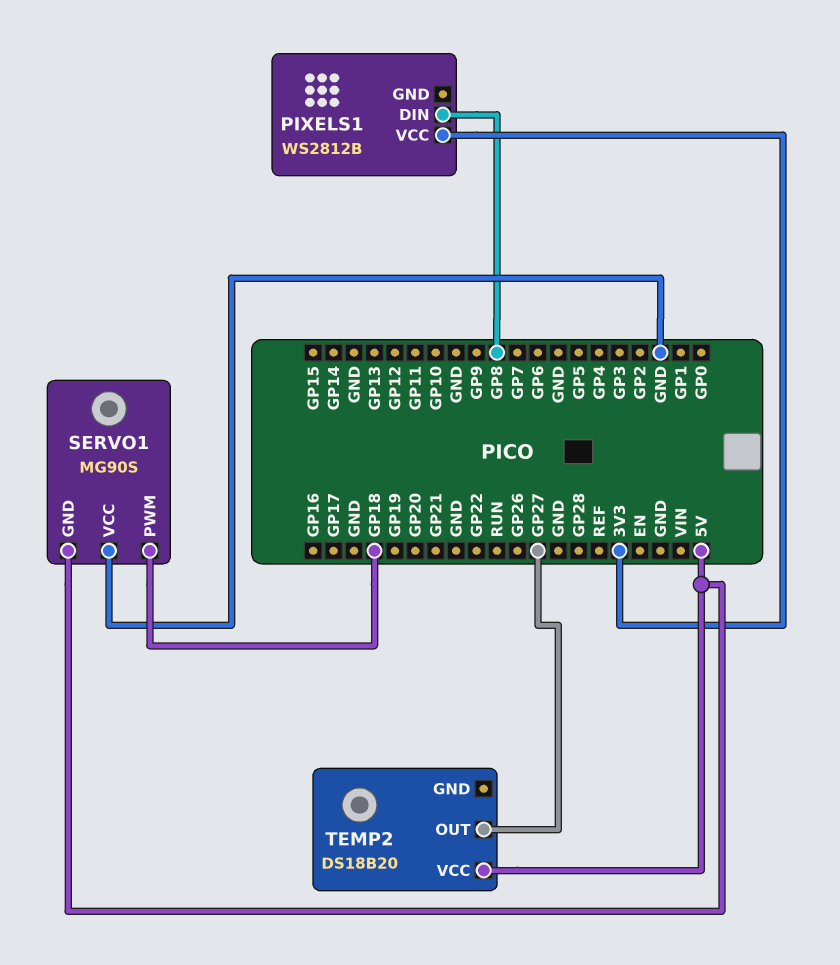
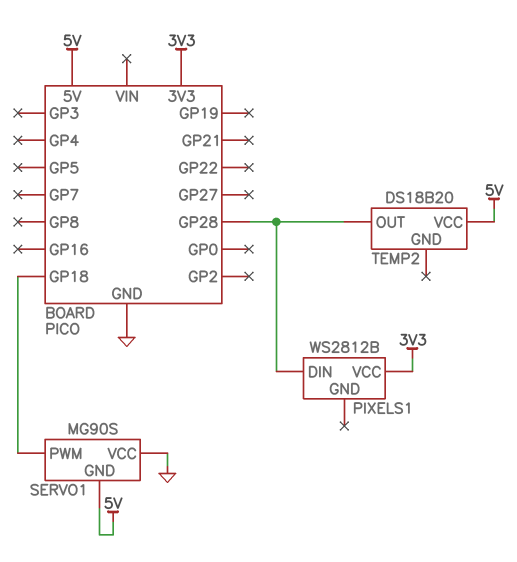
PIXELS1 pin DIN: GP8 -> GP28
TEMP2 pin OUT: GP27 -> GP28

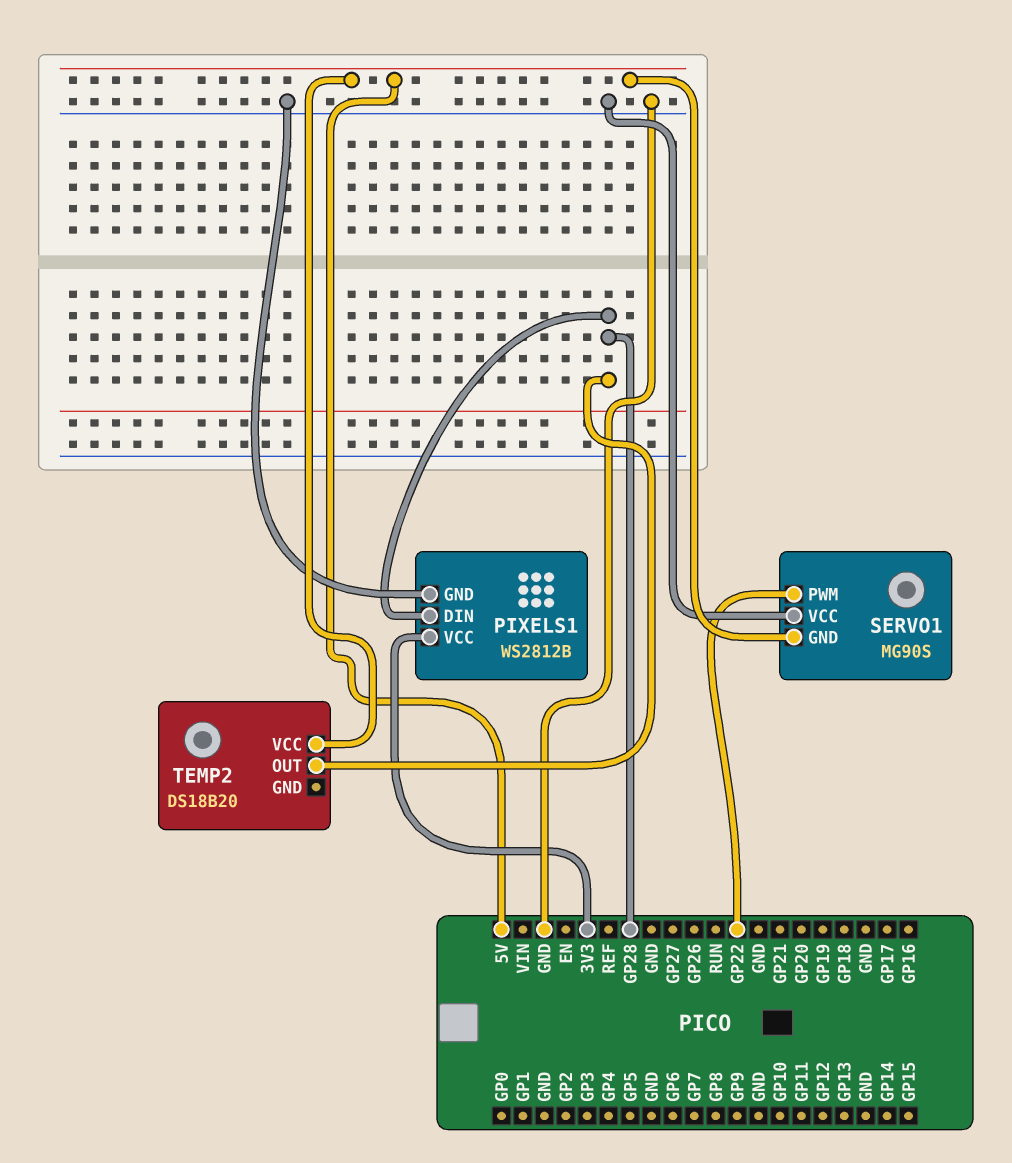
PIXELS1 pin GND: none -> GND
SERVO1 pin PWM: GP18 -> GP22

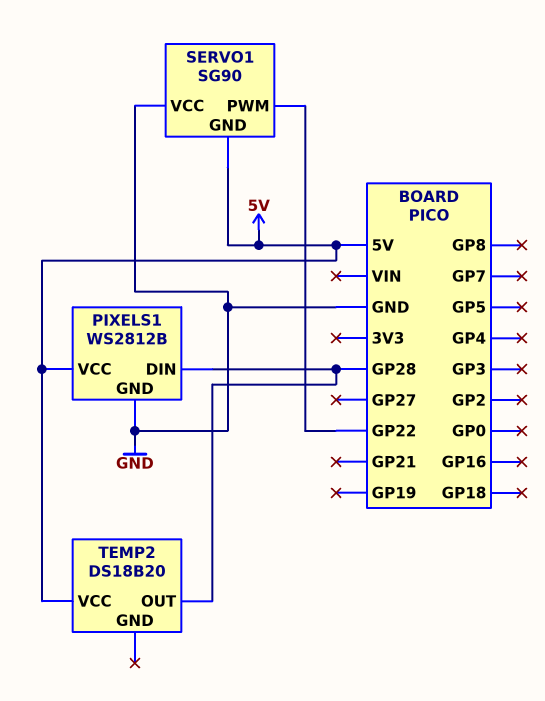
PIXELS1 pin VCC: 3V3 -> 5V
SERVO1: MG90S -> SG90

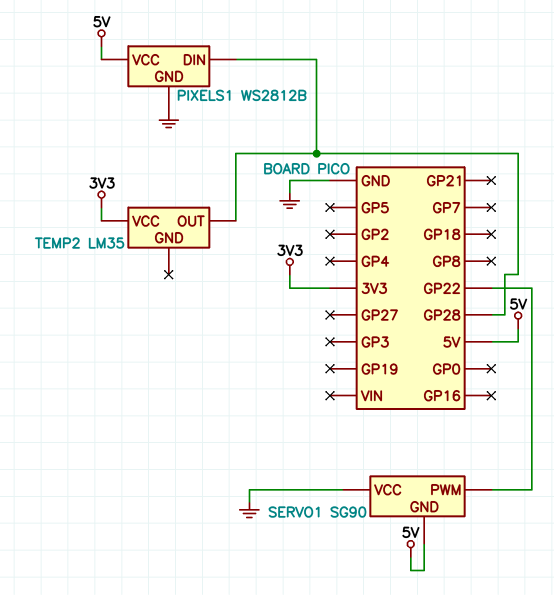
TEMP2: DS18B20 -> LM35
TEMP2 pin VCC: 5V -> 3V3

